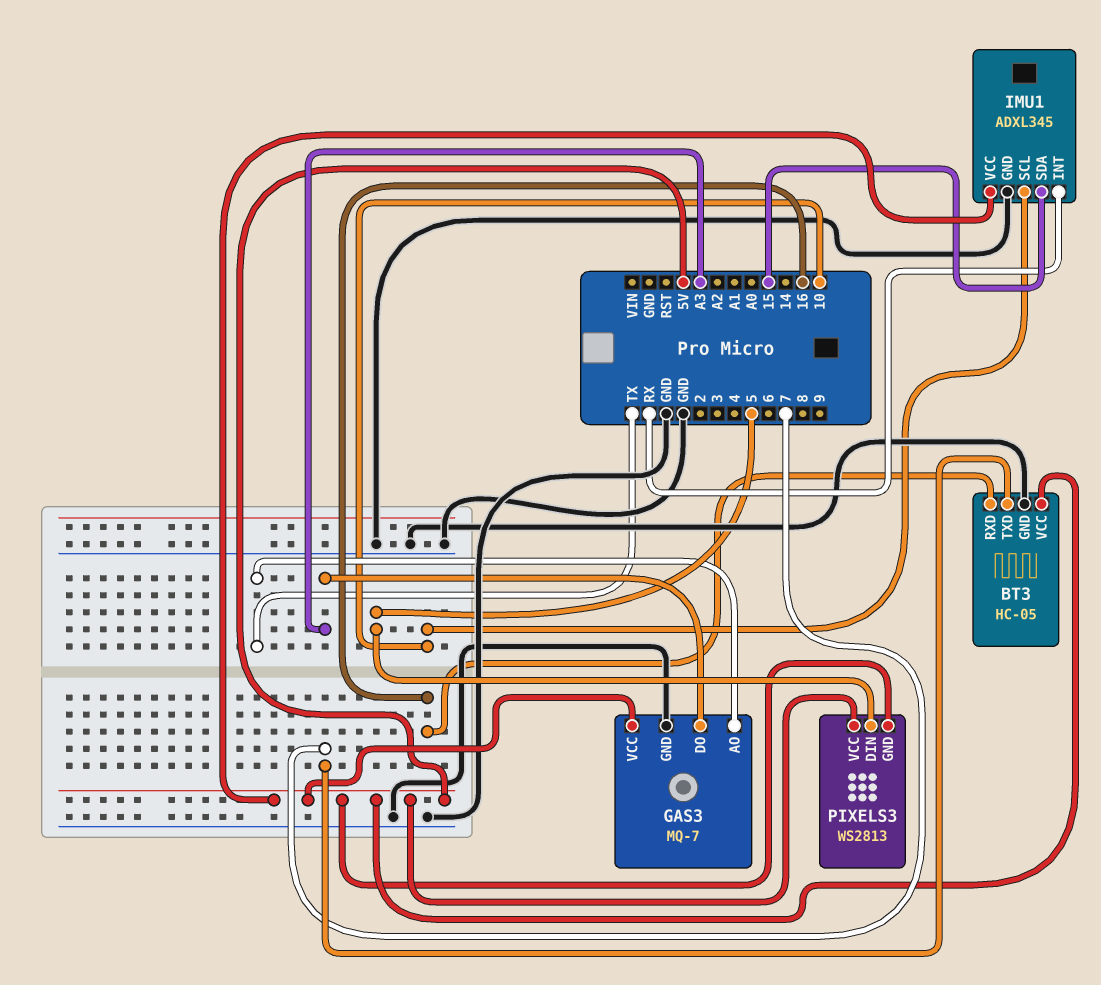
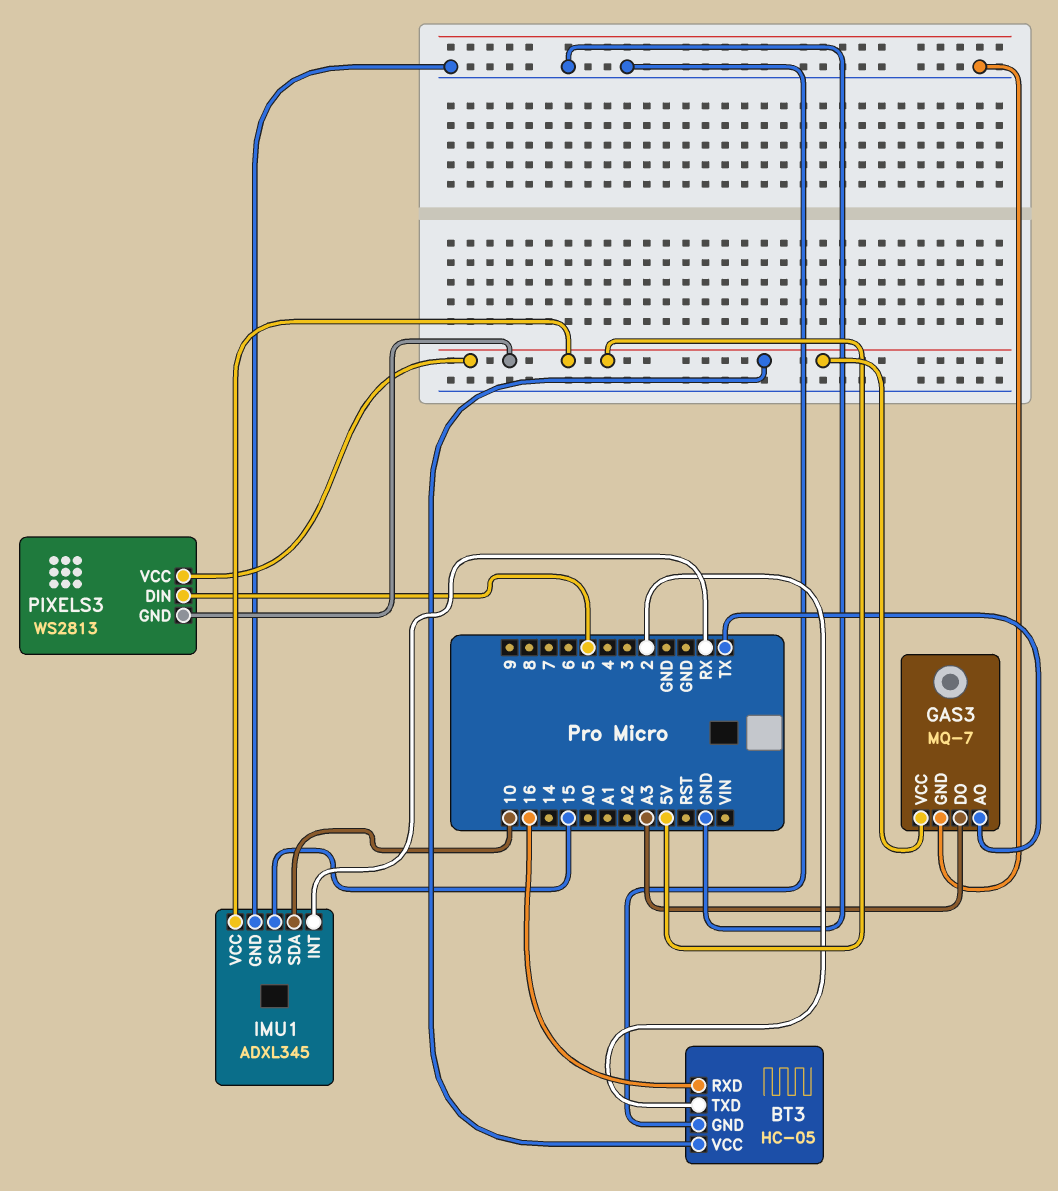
BT3 pin TXD: 7 -> 2
IMU1 pin SCL: 10 -> 15
IMU1 pin SDA: 15 -> 10

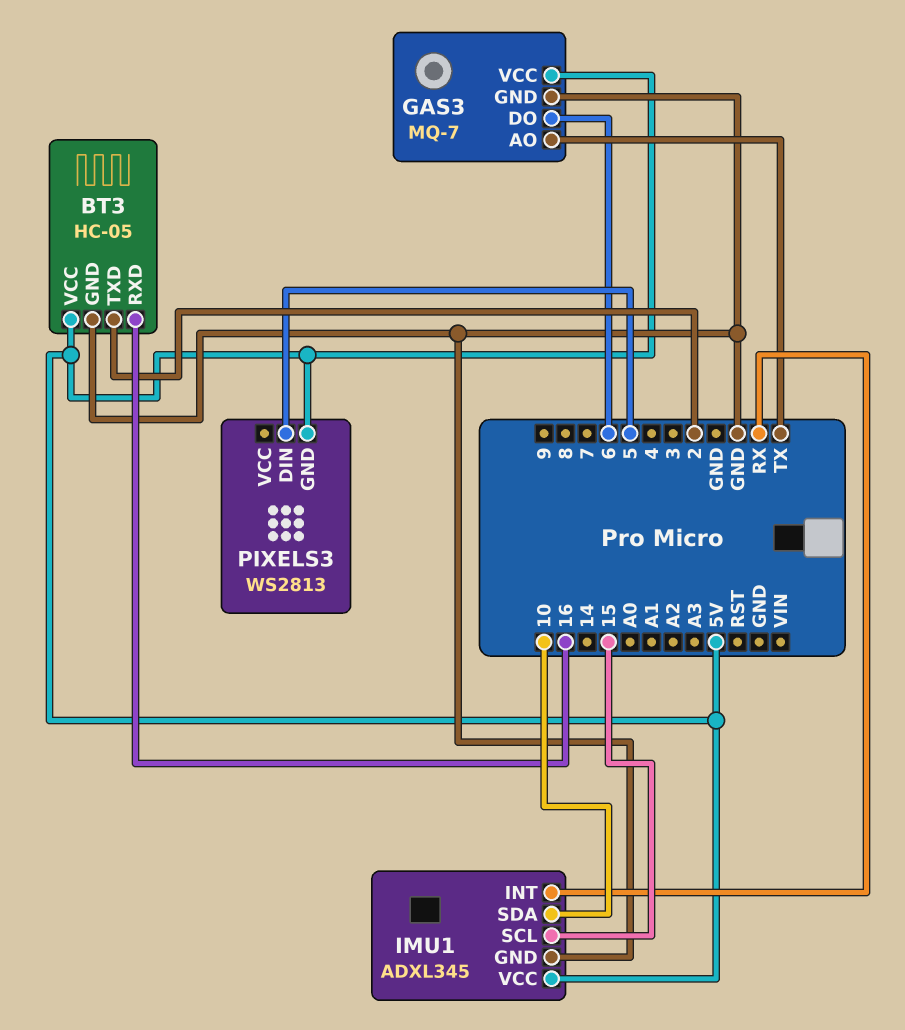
GAS3 pin DO: A3 -> 6
PIXELS3 pin VCC: 5V -> none

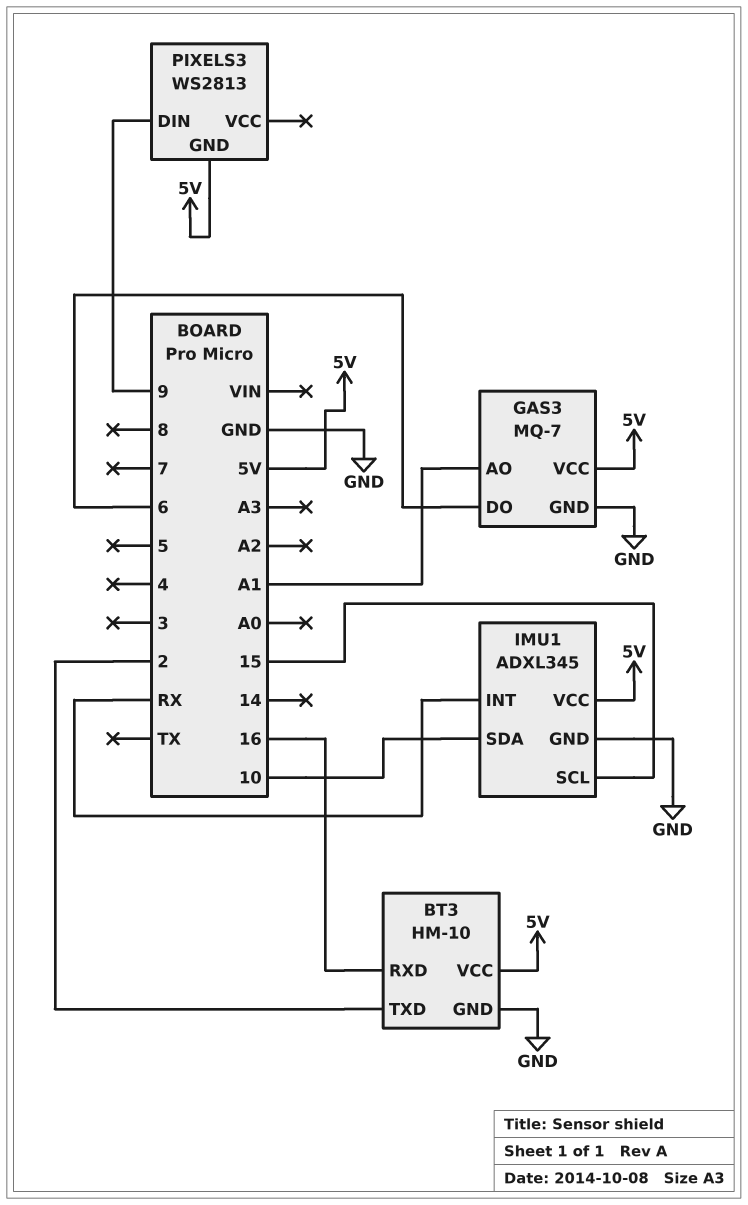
BT3: HC-05 -> HM-10
GAS3 pin AO: TX -> A1
PIXELS3 pin DIN: 5 -> 9

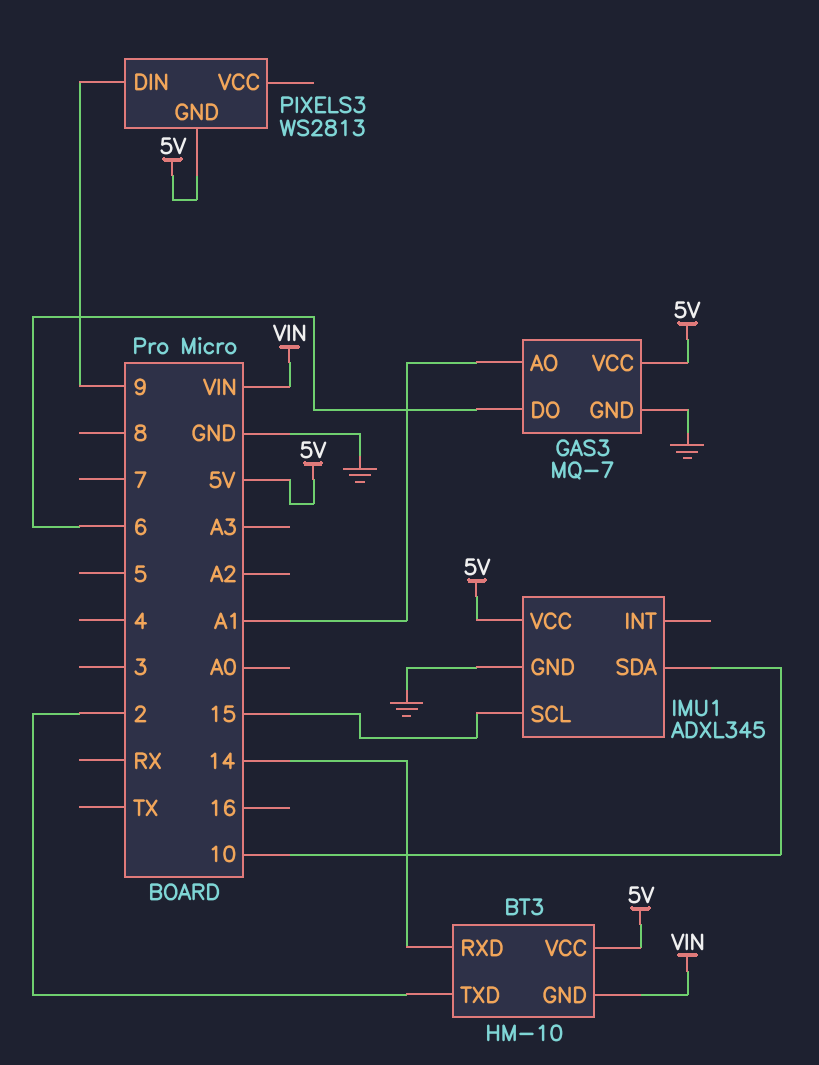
BT3 pin GND: GND -> VIN
BT3 pin RXD: 16 -> 14
IMU1 pin INT: RX -> none

